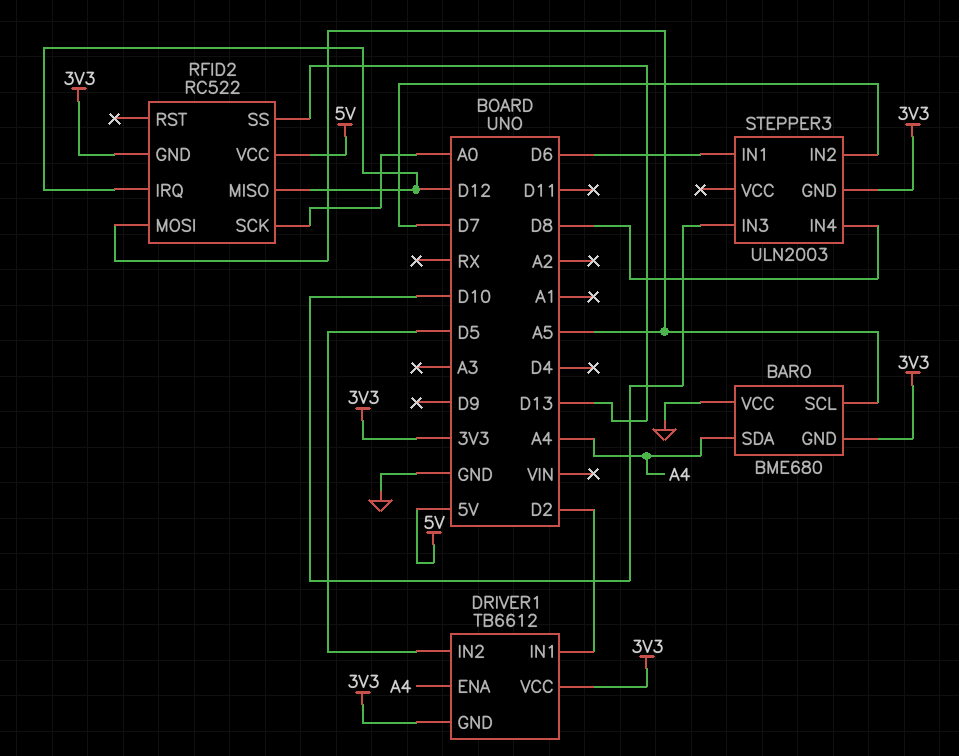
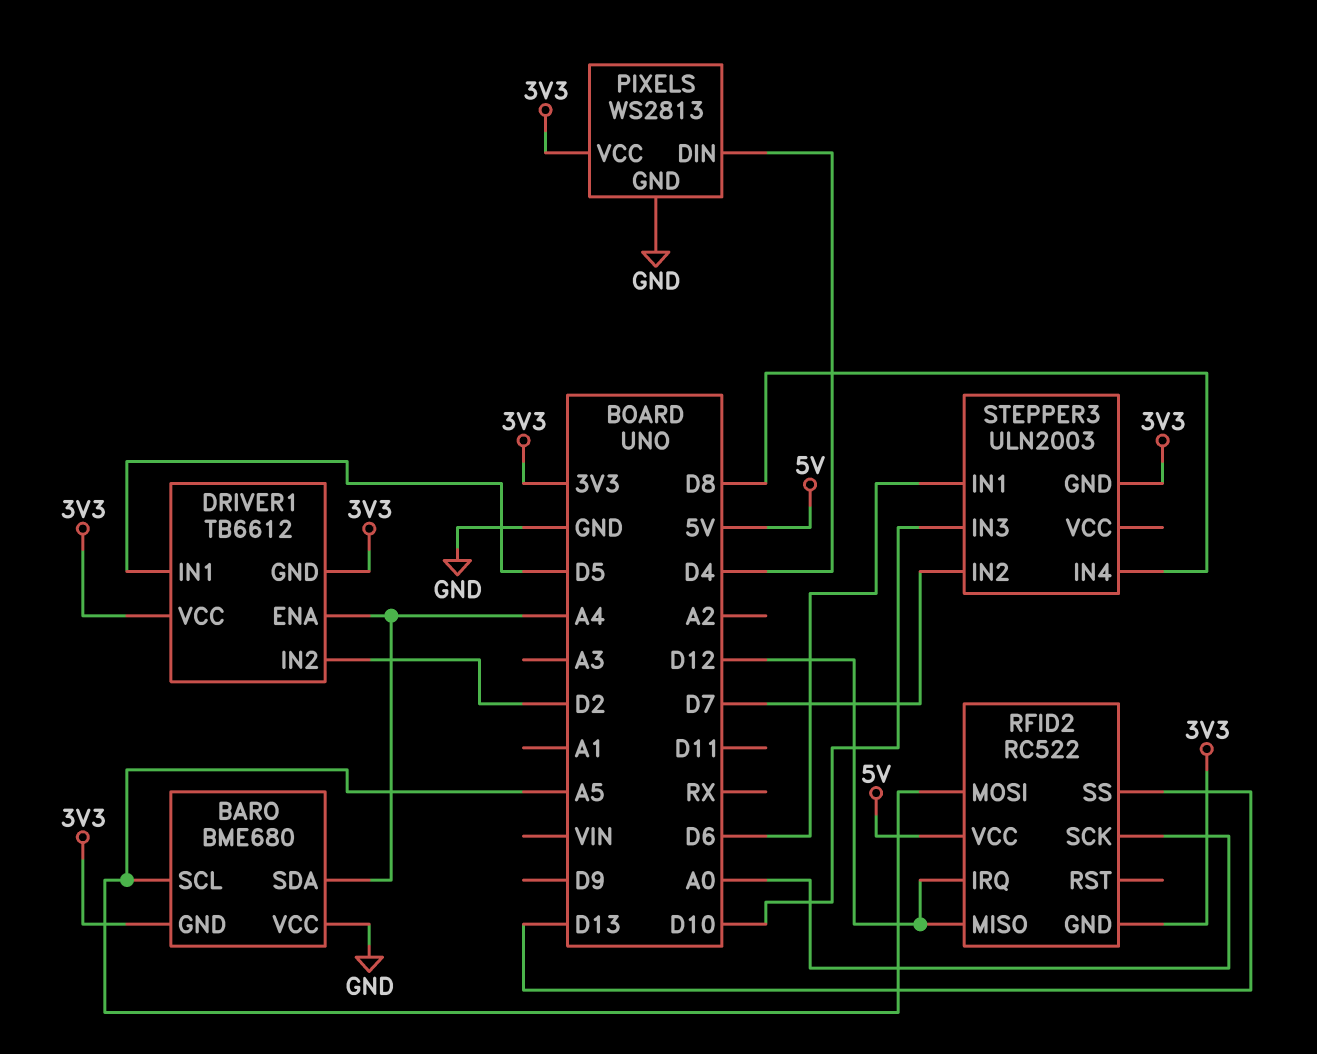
DRIVER1 pin IN1: D2 -> D5
DRIVER1 pin IN2: D5 -> D2
PIXELS: none -> WS2813
PIXELS pin DIN: none -> D4
PIXELS pin GND: none -> GND
PIXELS pin VCC: none -> 3V3

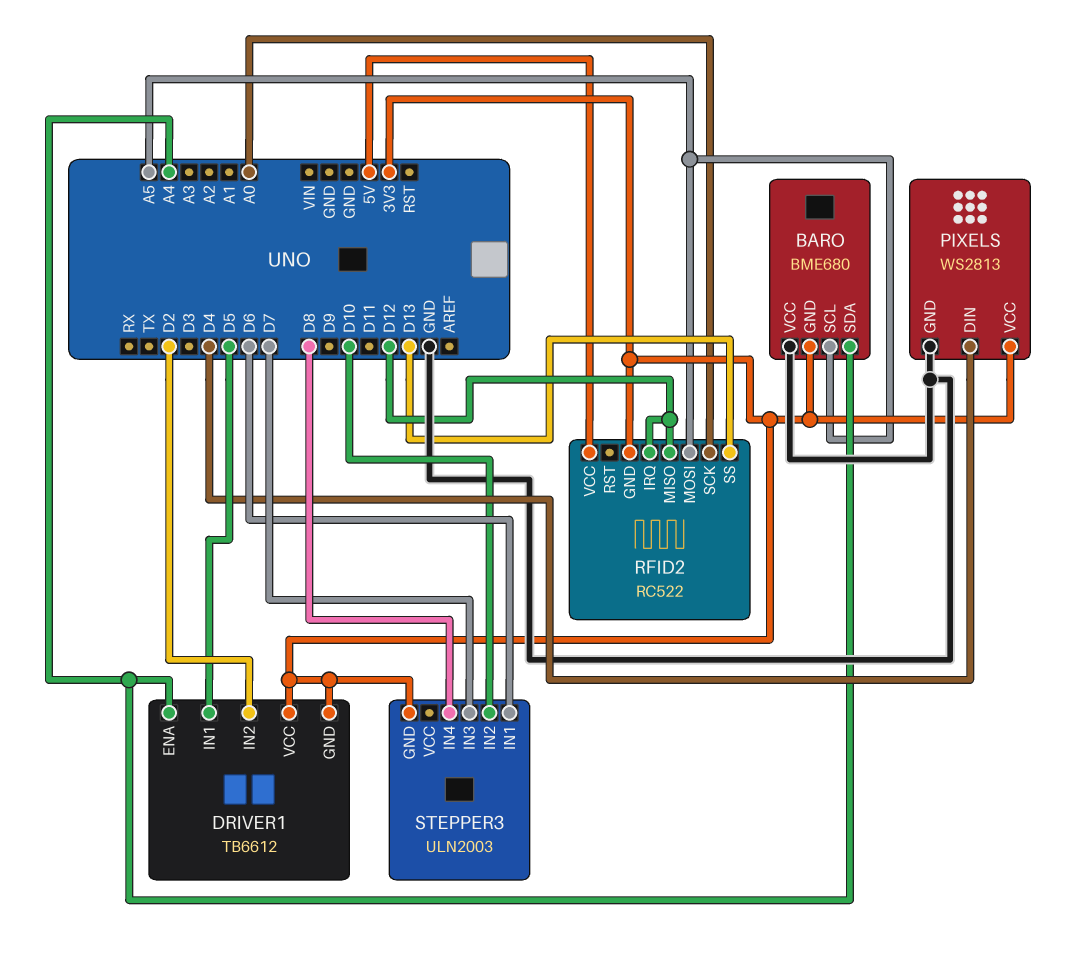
STEPPER3 pin IN2: D7 -> D10
STEPPER3 pin IN3: D10 -> D7

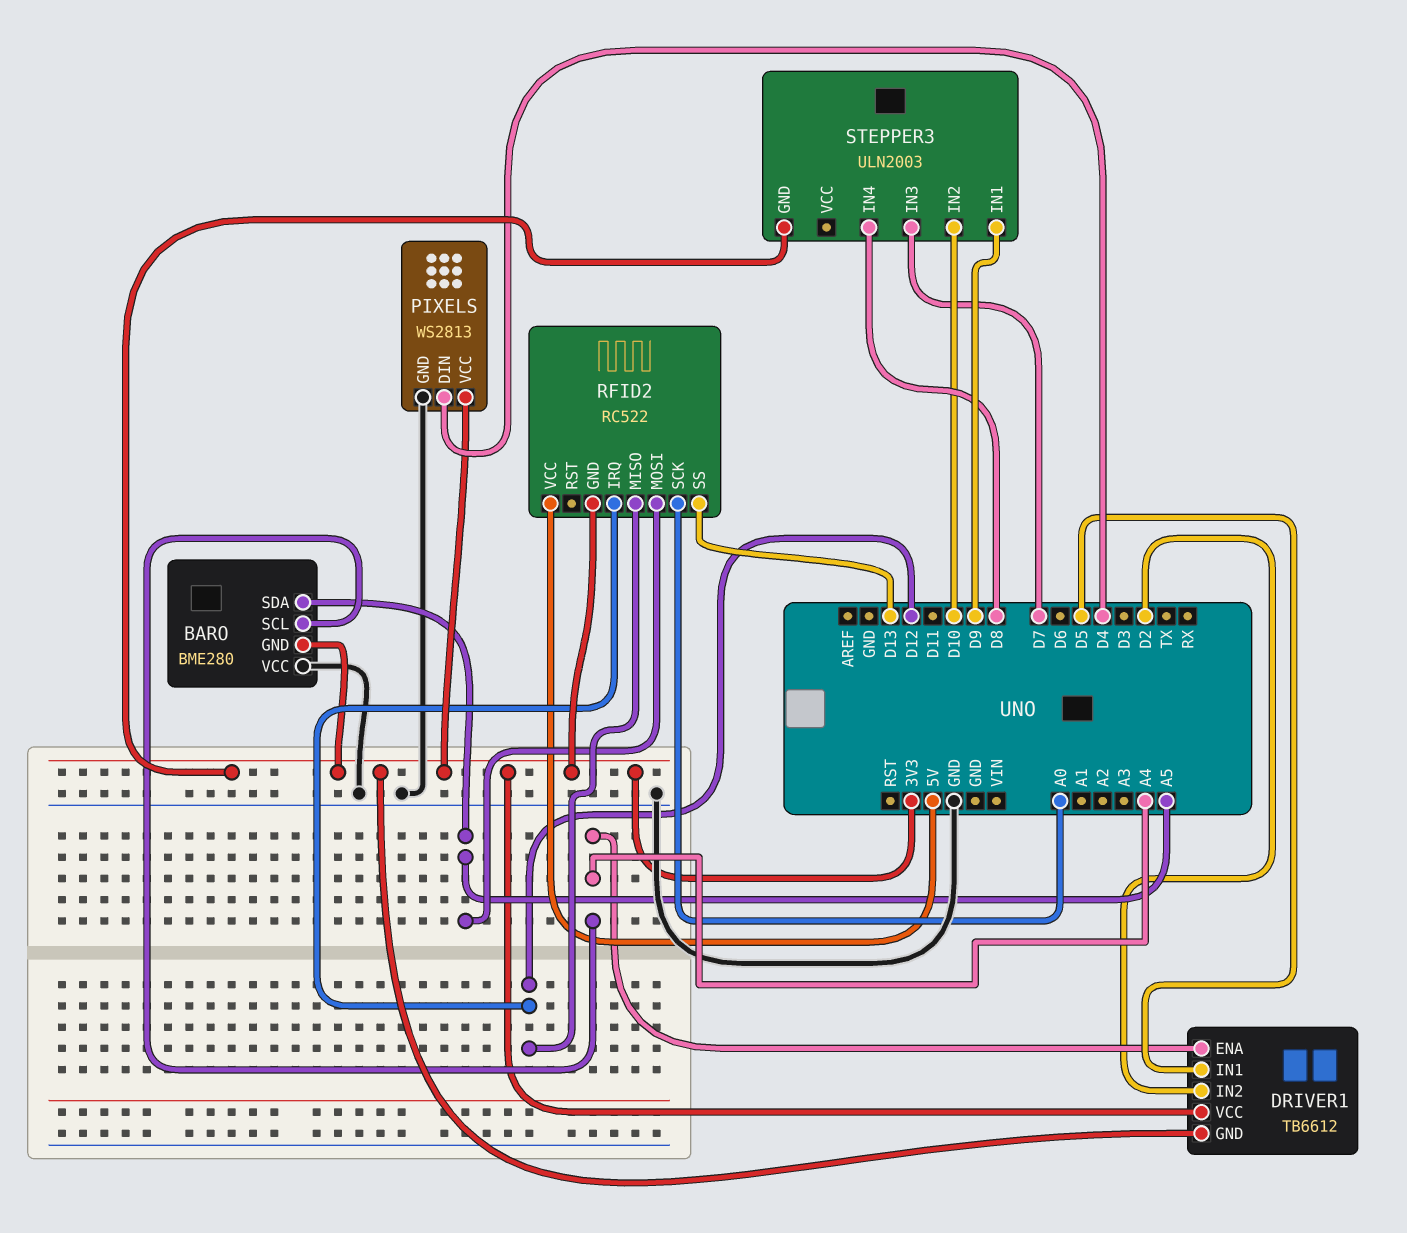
BARO: BME680 -> BME280
BARO pin SCL: A5 -> A4
BARO pin SDA: A4 -> A5
STEPPER3 pin IN1: D6 -> D9

